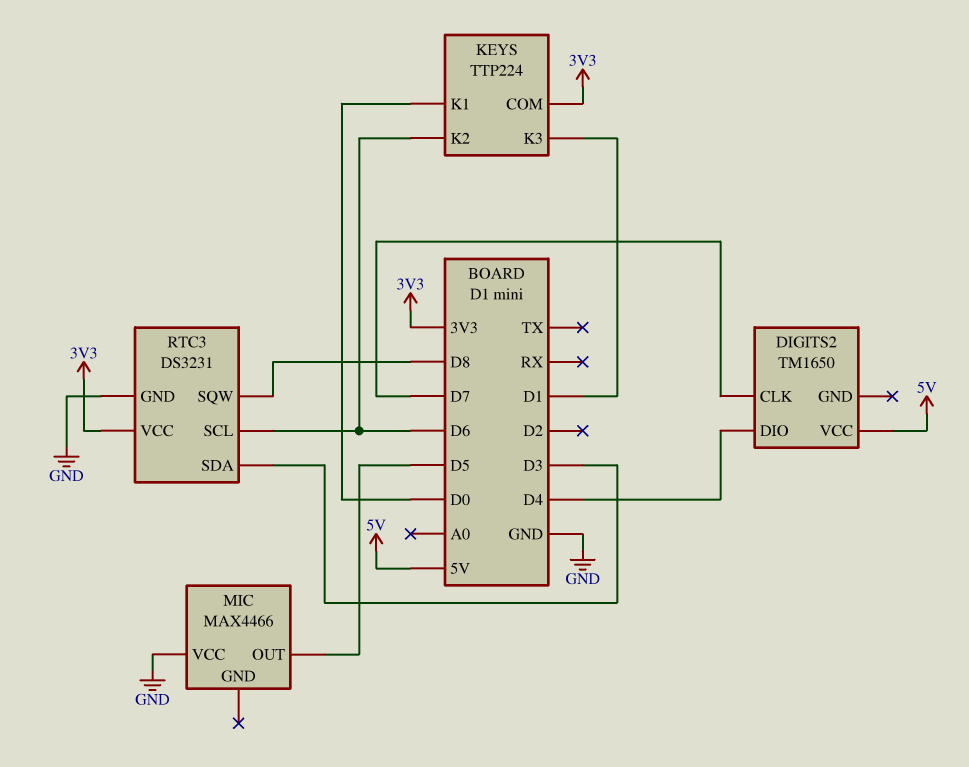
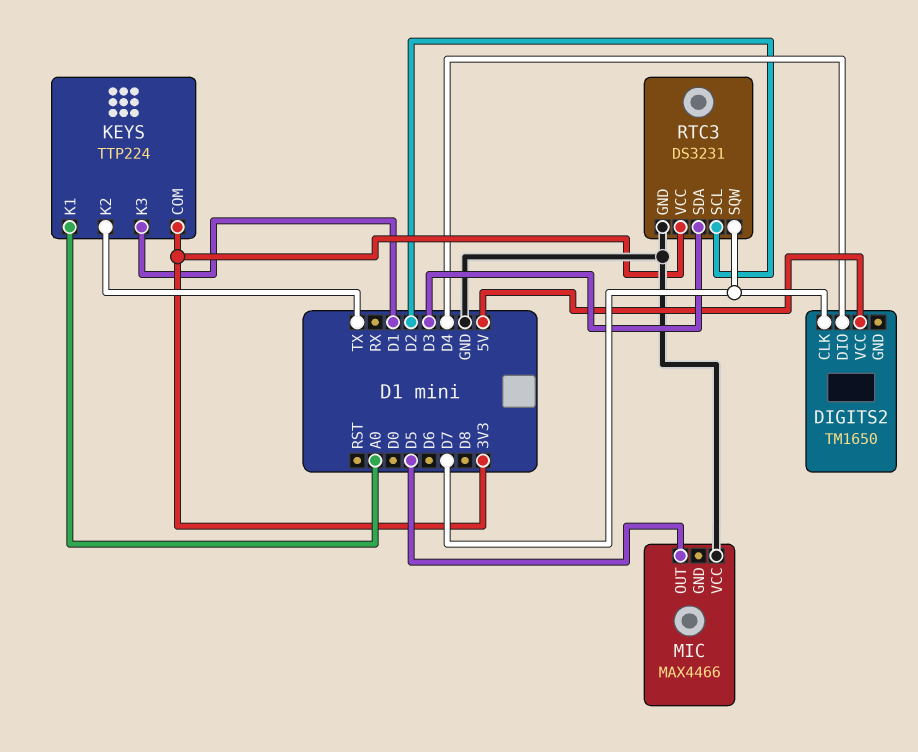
KEYS pin K1: D0 -> A0
KEYS pin K2: D6 -> TX
RTC3 pin SCL: D6 -> D2
RTC3 pin SQW: D8 -> D7

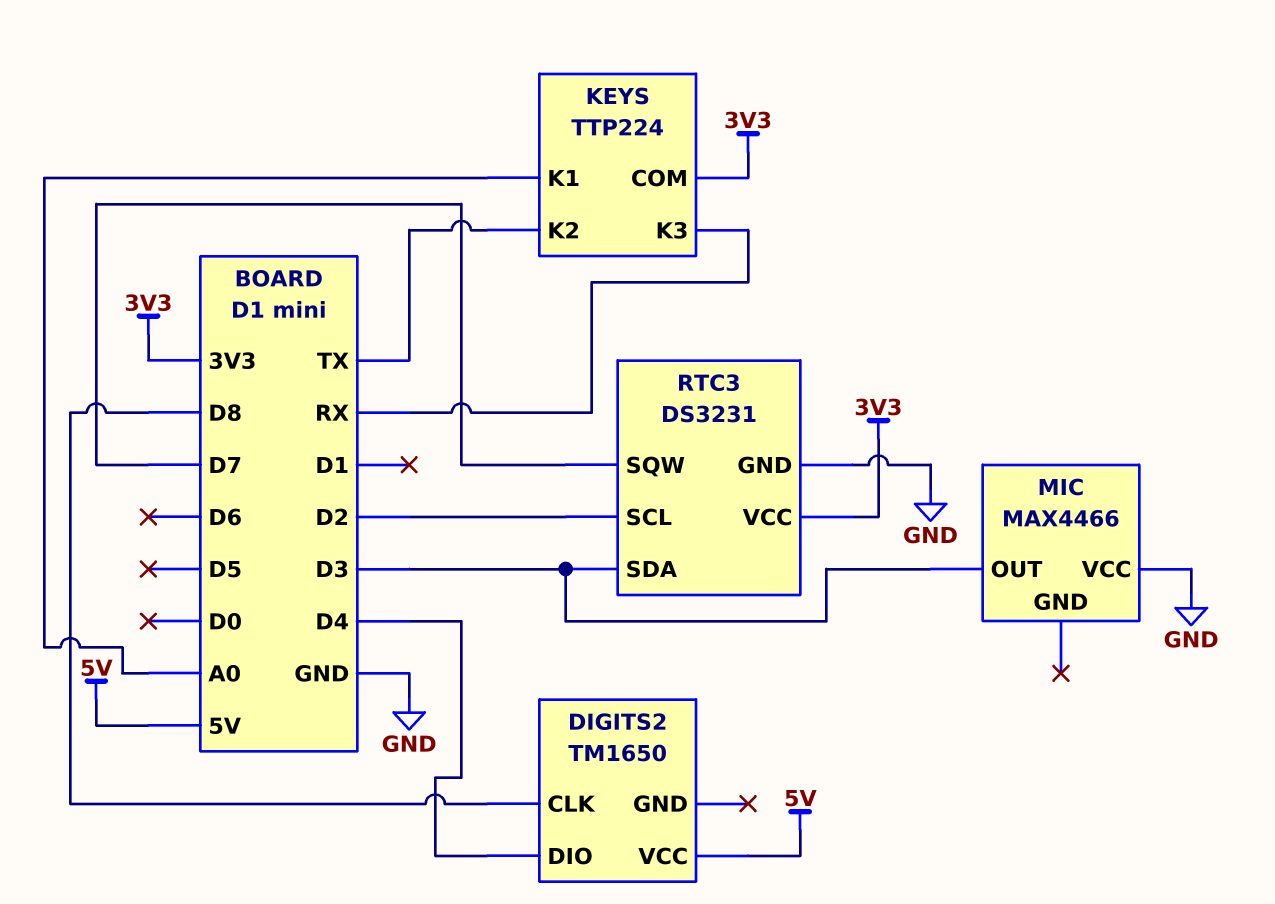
DIGITS2 pin CLK: D7 -> D8
KEYS pin K3: D1 -> RX
MIC pin OUT: D5 -> D3

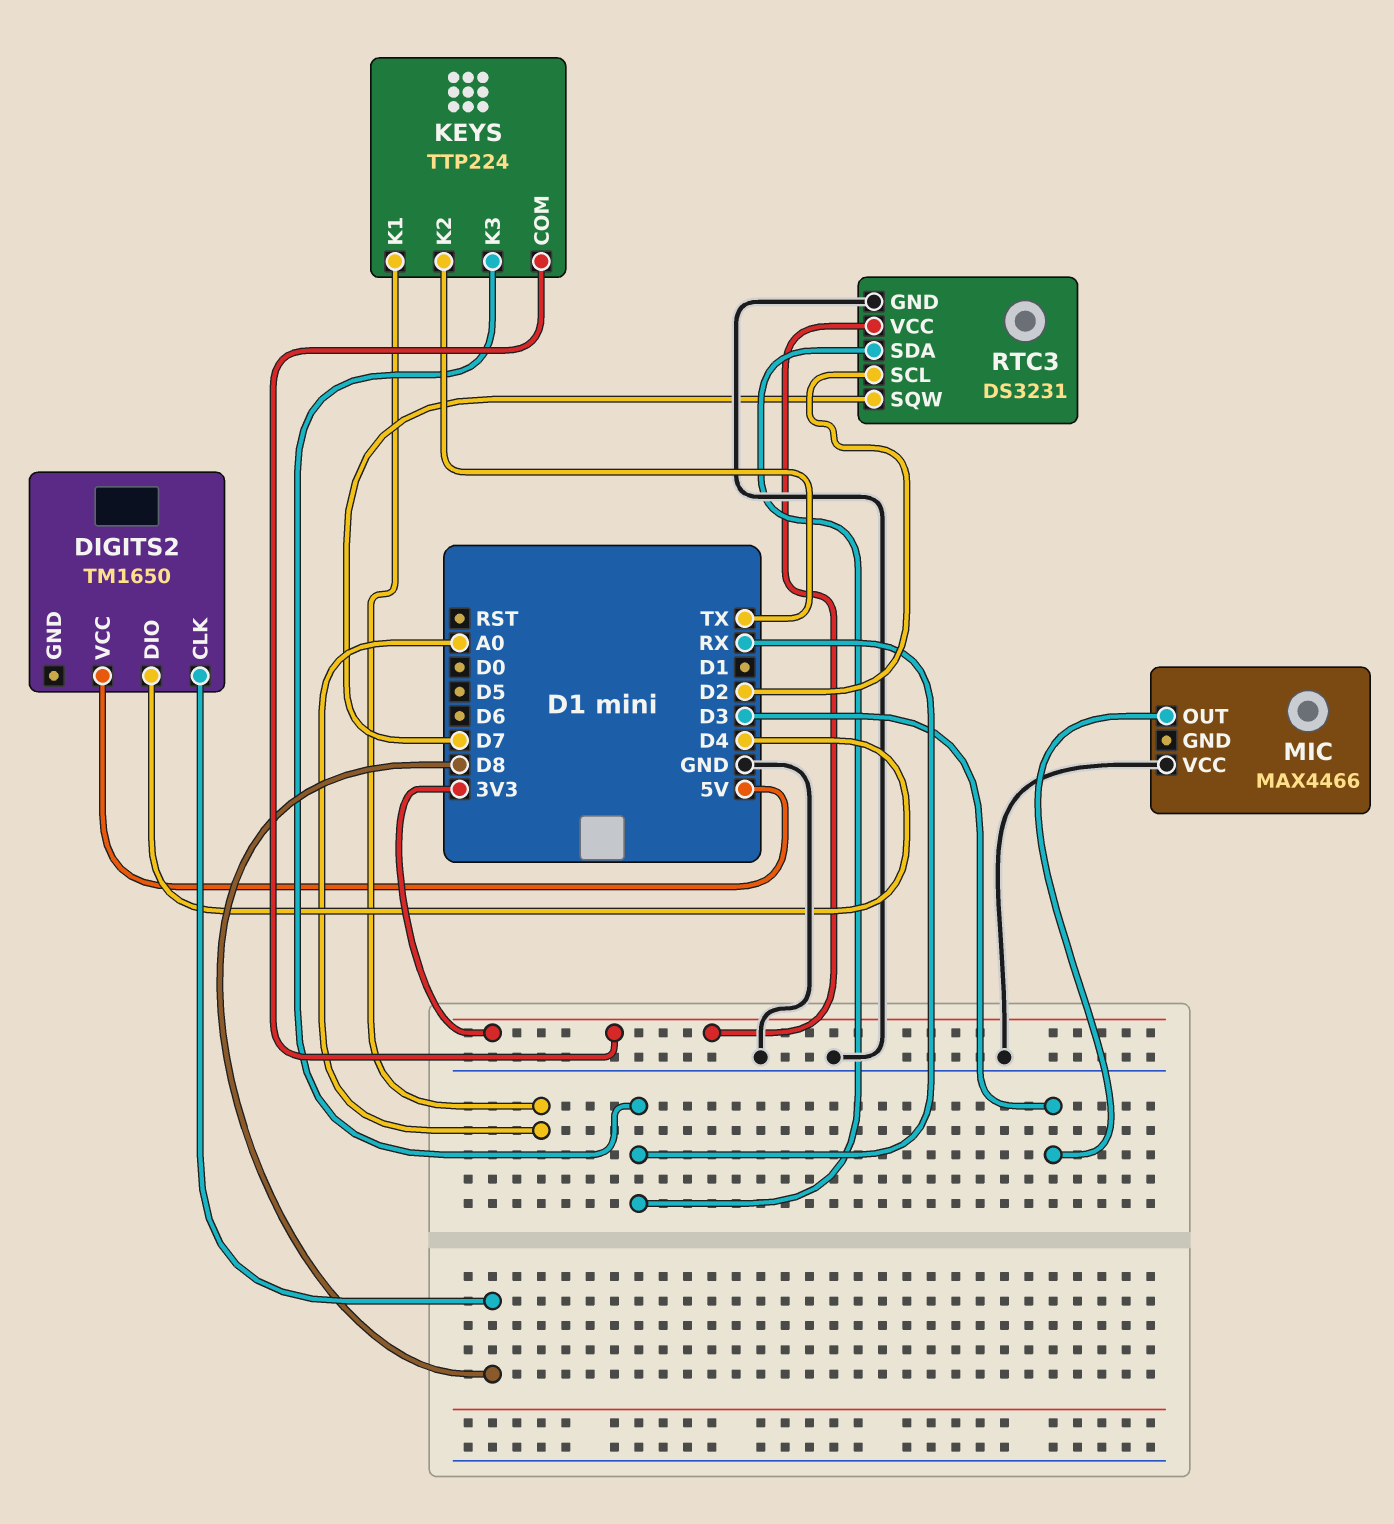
RTC3 pin SDA: D3 -> RX

